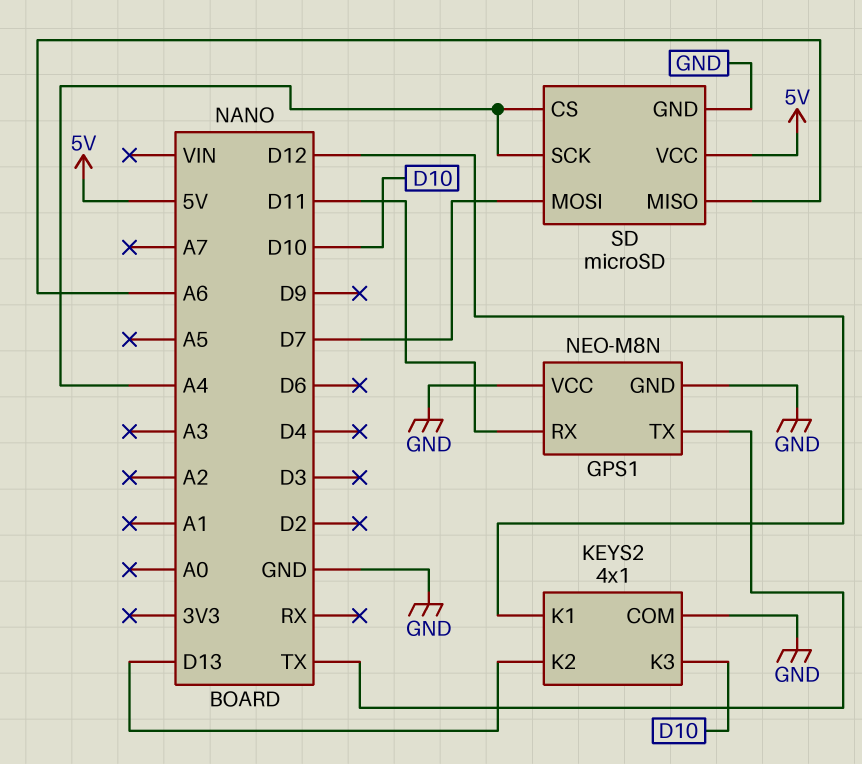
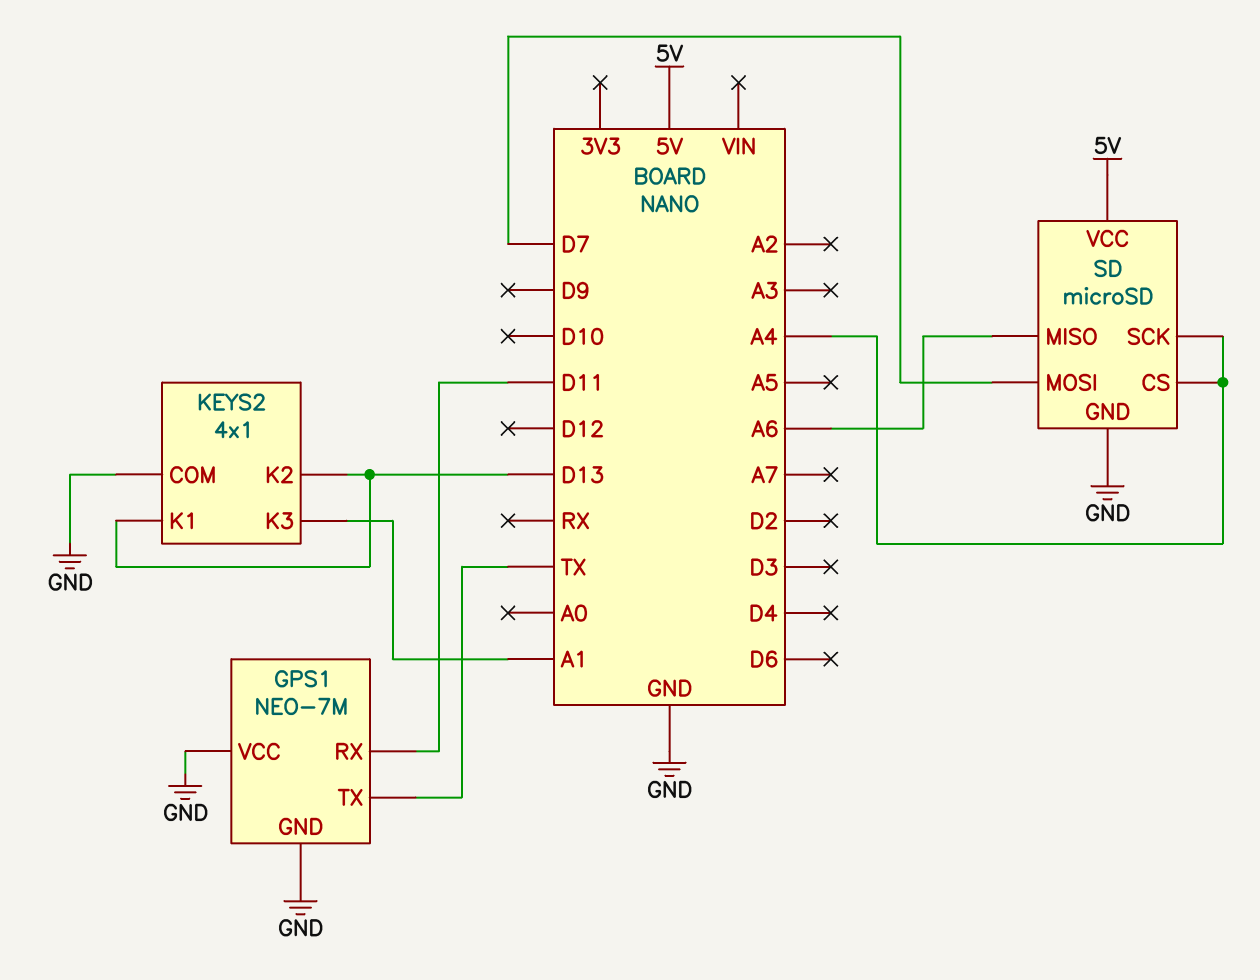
GPS1: NEO-M8N -> NEO-7M
KEYS2 pin K1: D12 -> D13
KEYS2 pin K3: D10 -> A1

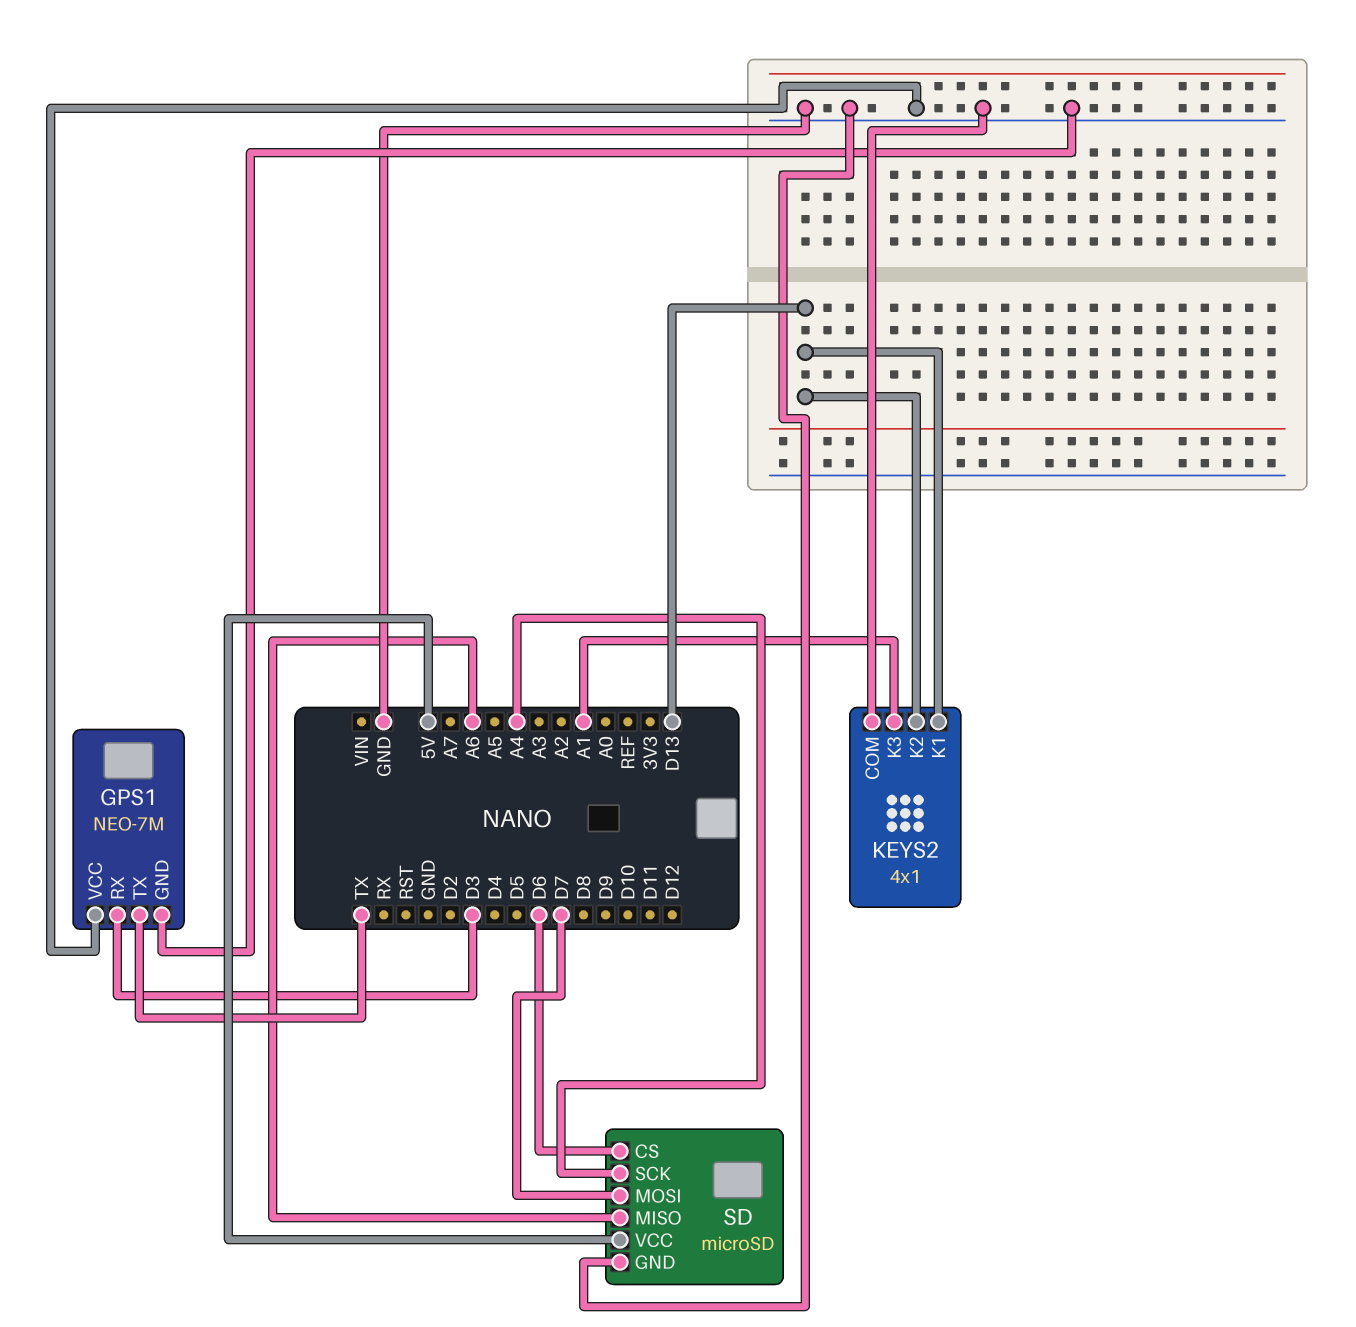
GPS1 pin RX: D11 -> D3
SD pin CS: A4 -> D6

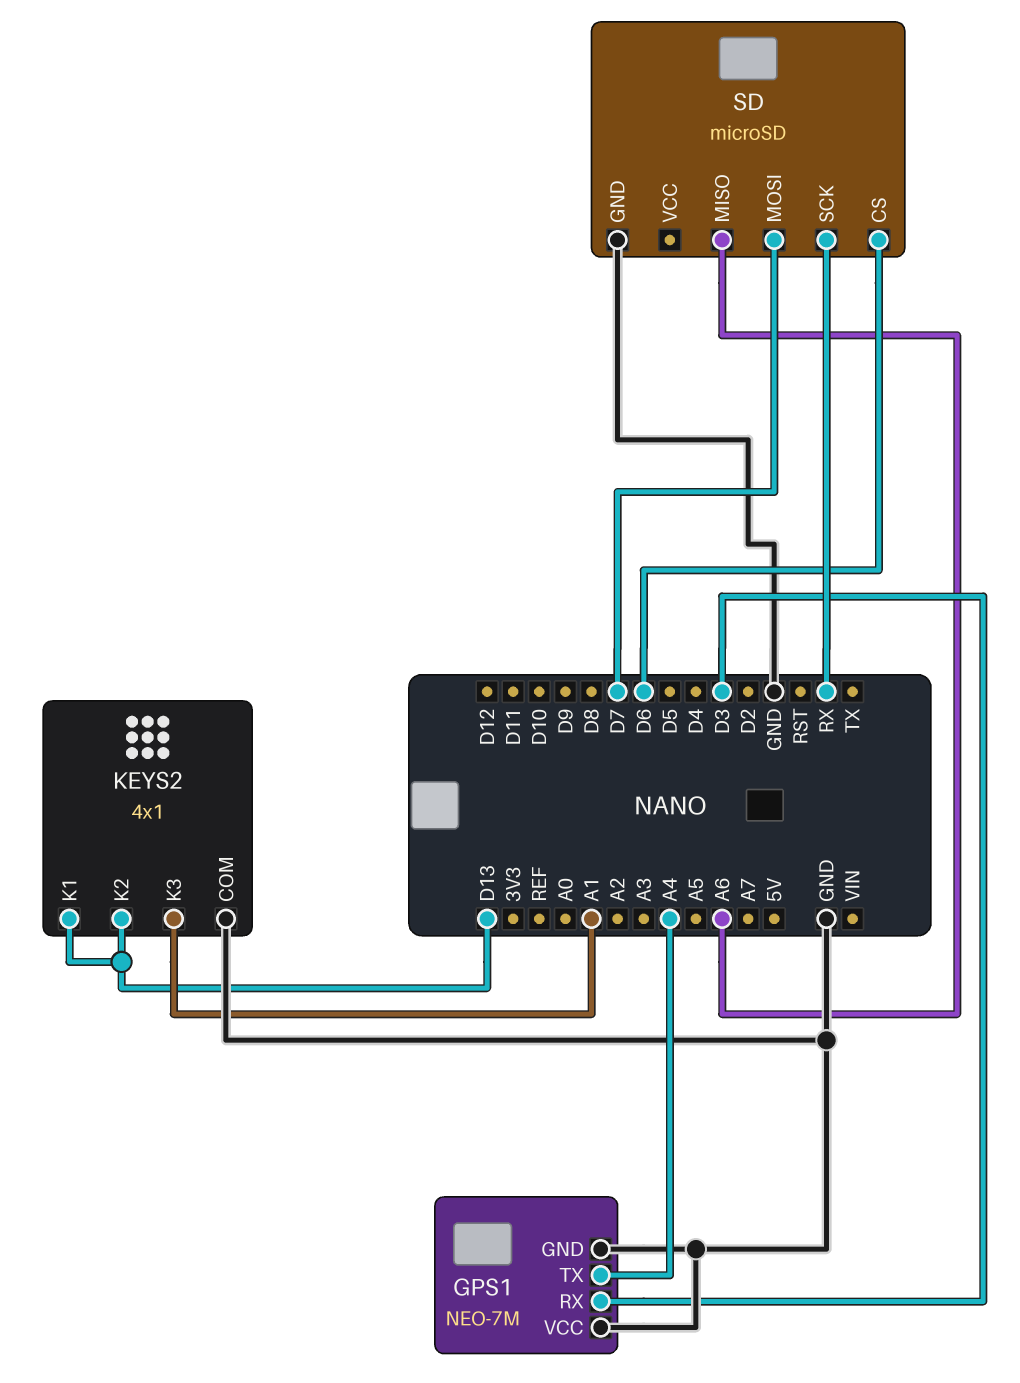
GPS1 pin TX: TX -> A4
SD pin SCK: A4 -> RX
SD pin VCC: 5V -> none

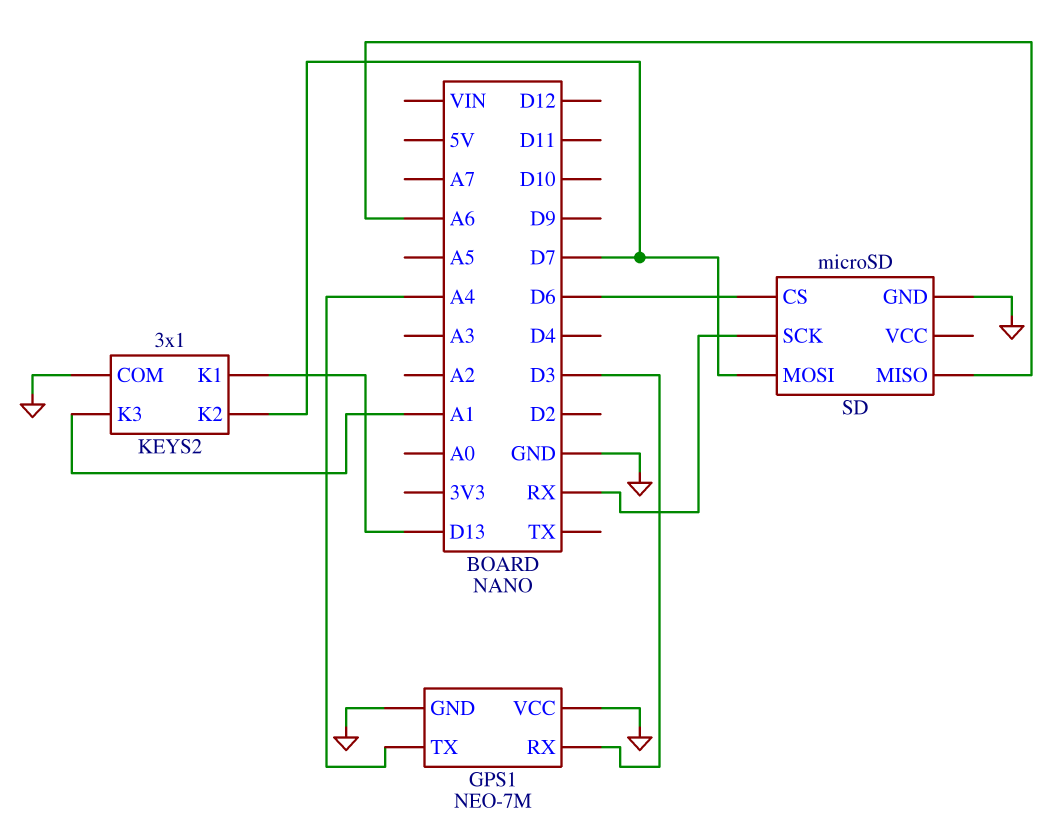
KEYS2: 4x1 -> 3x1
KEYS2 pin K2: D13 -> D7

